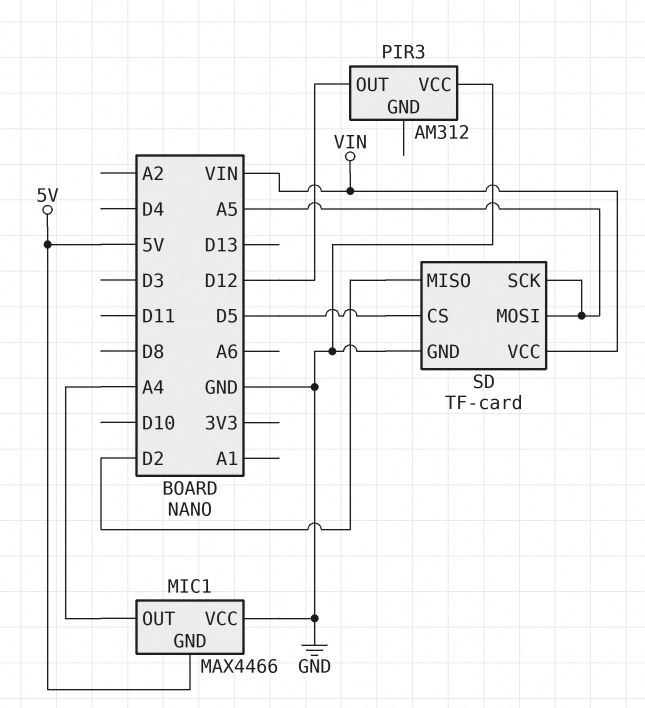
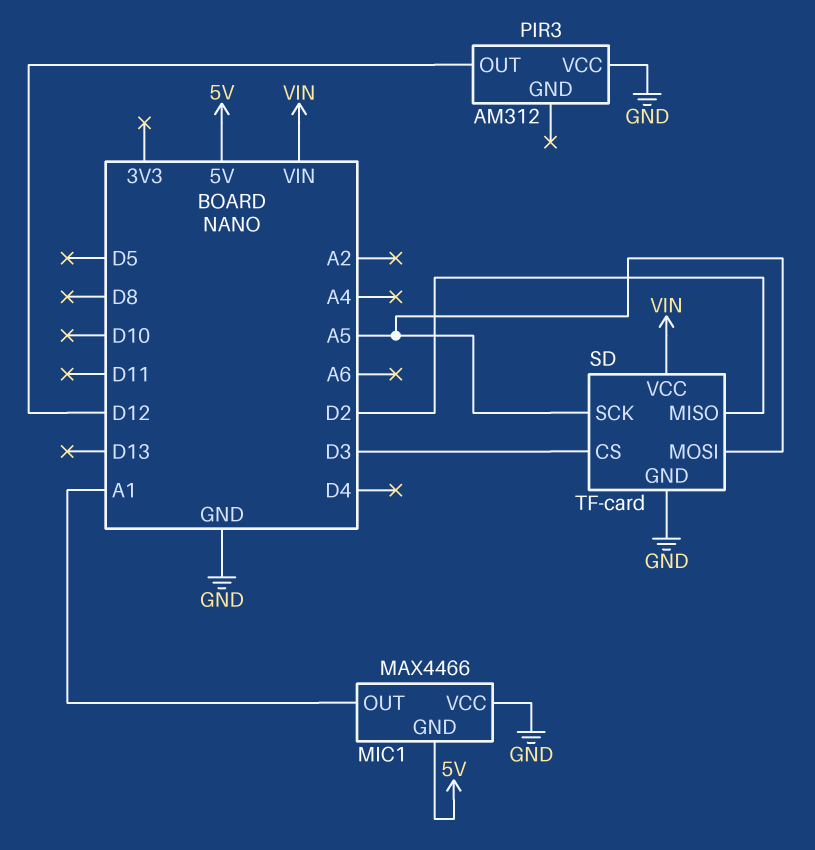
MIC1 pin OUT: A4 -> A1
SD pin CS: D5 -> D3

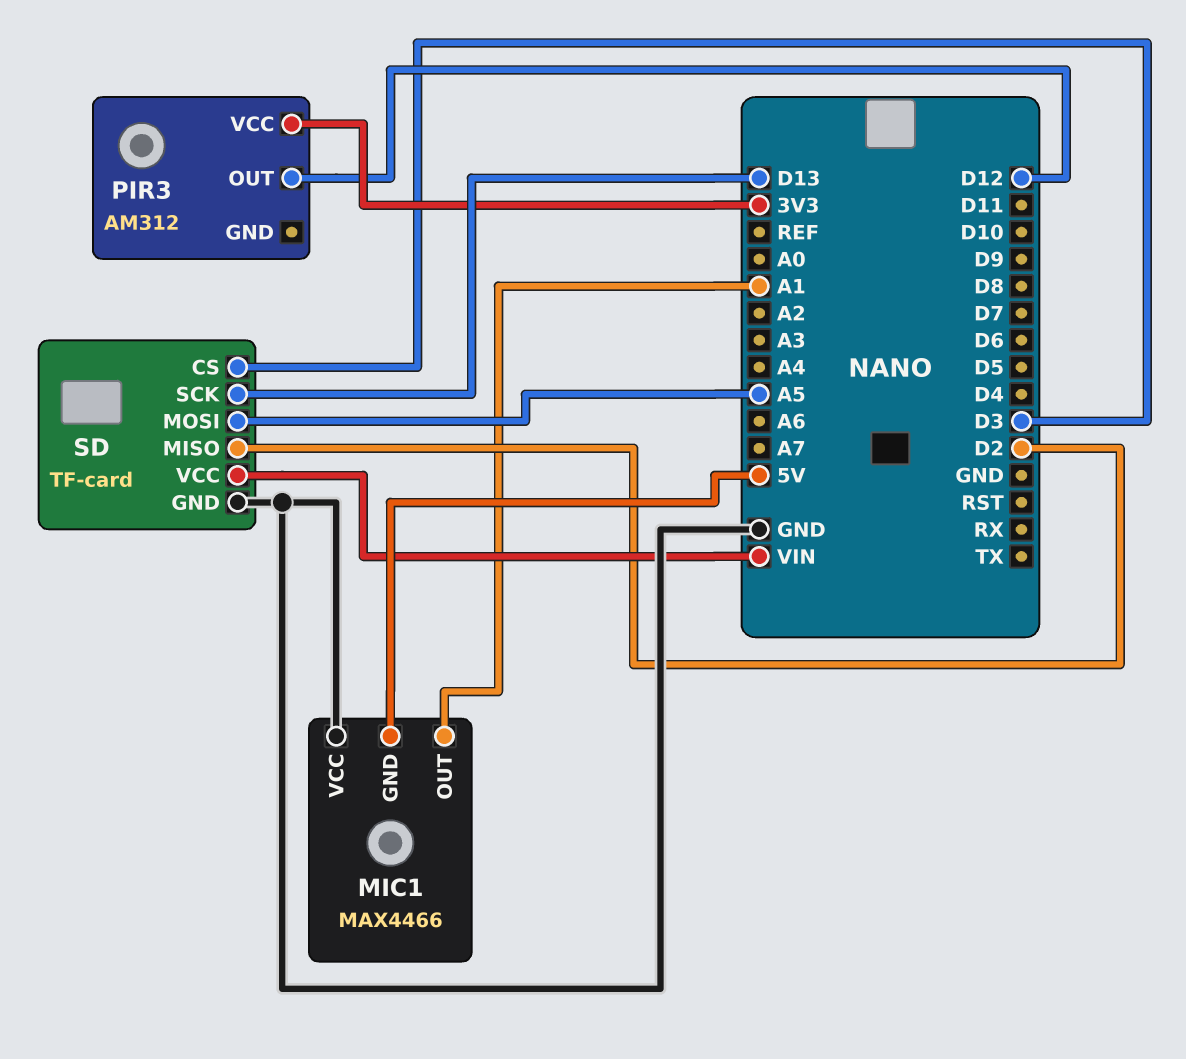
PIR3 pin VCC: GND -> 3V3
SD pin SCK: A5 -> D13

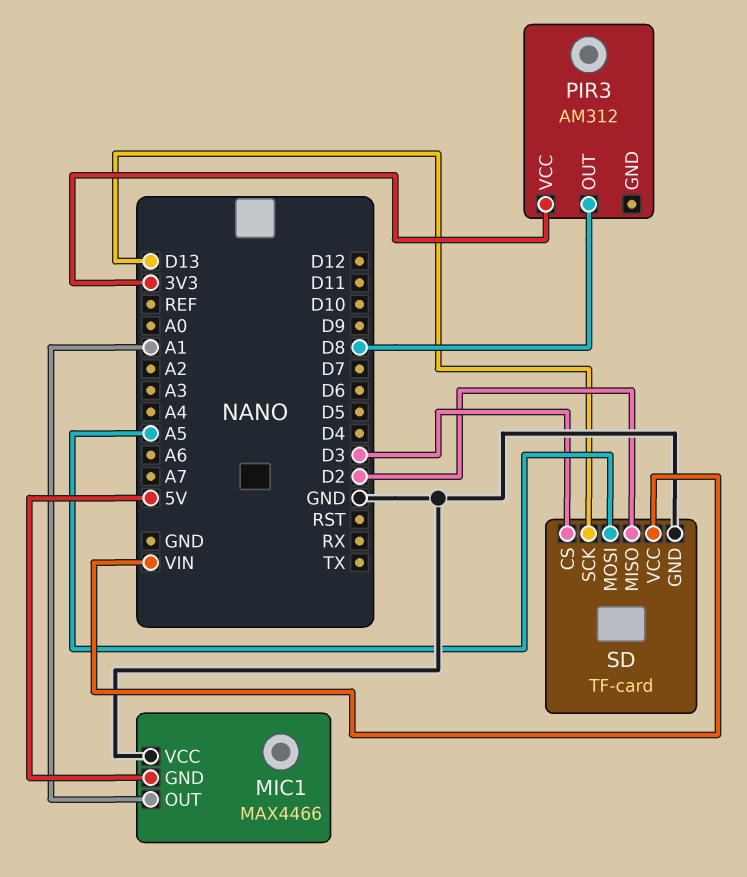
PIR3 pin OUT: D12 -> D8

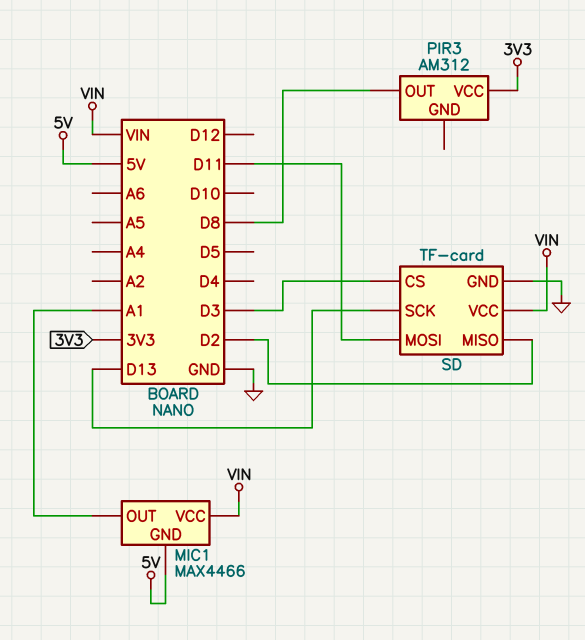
MIC1 pin VCC: GND -> VIN
SD pin MOSI: A5 -> D11

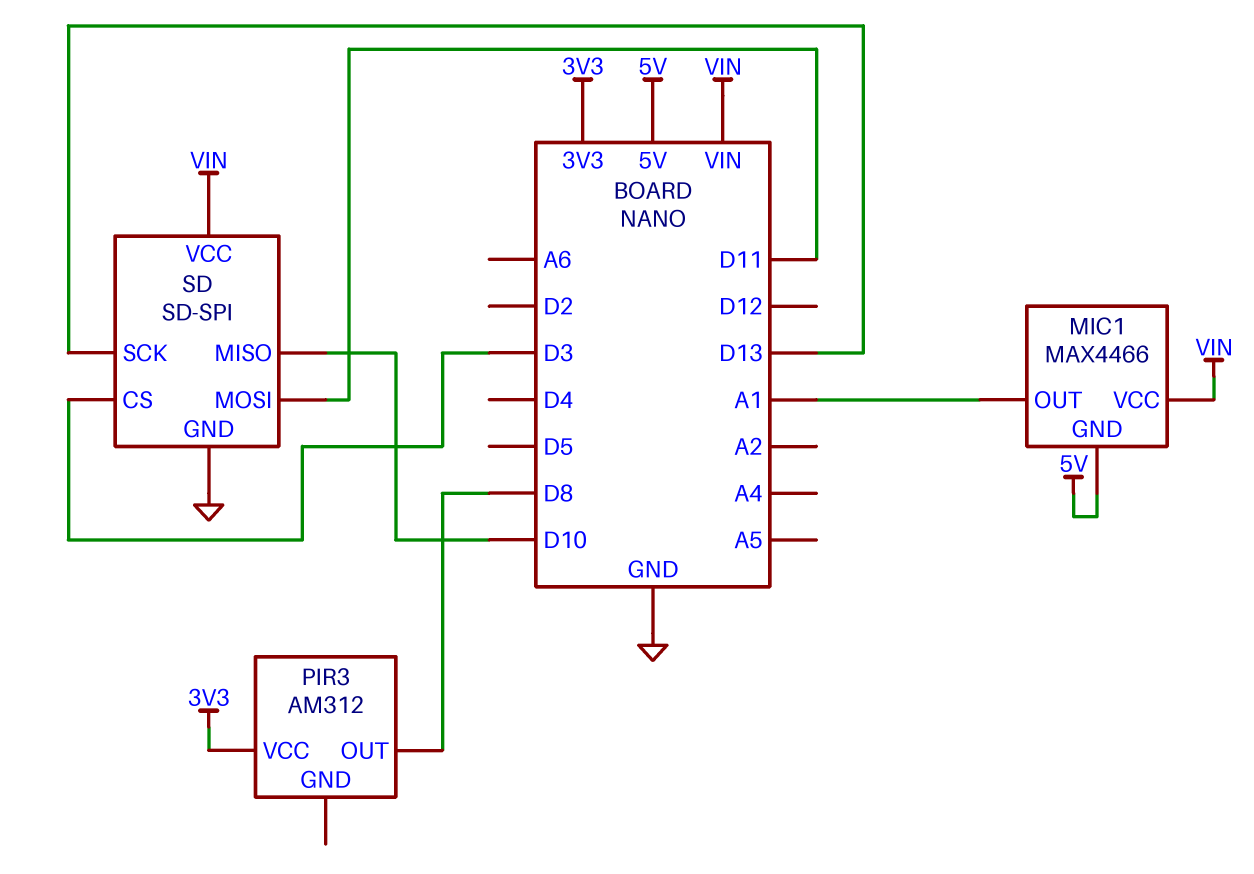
SD: TF-card -> SD-SPI
SD pin MISO: D2 -> D10

